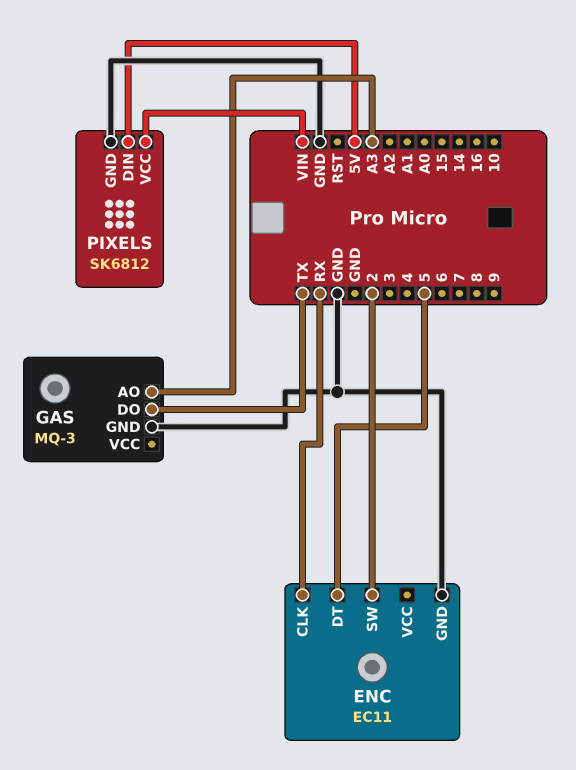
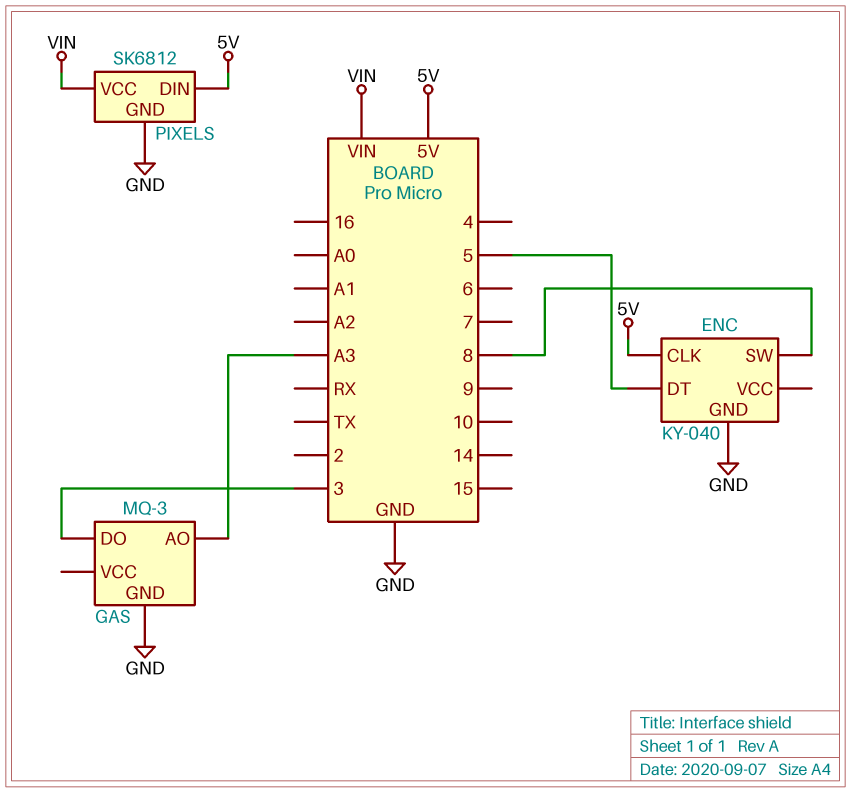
ENC: EC11 -> KY-040
ENC pin CLK: RX -> 5V
ENC pin SW: 2 -> 8
GAS pin DO: TX -> 3

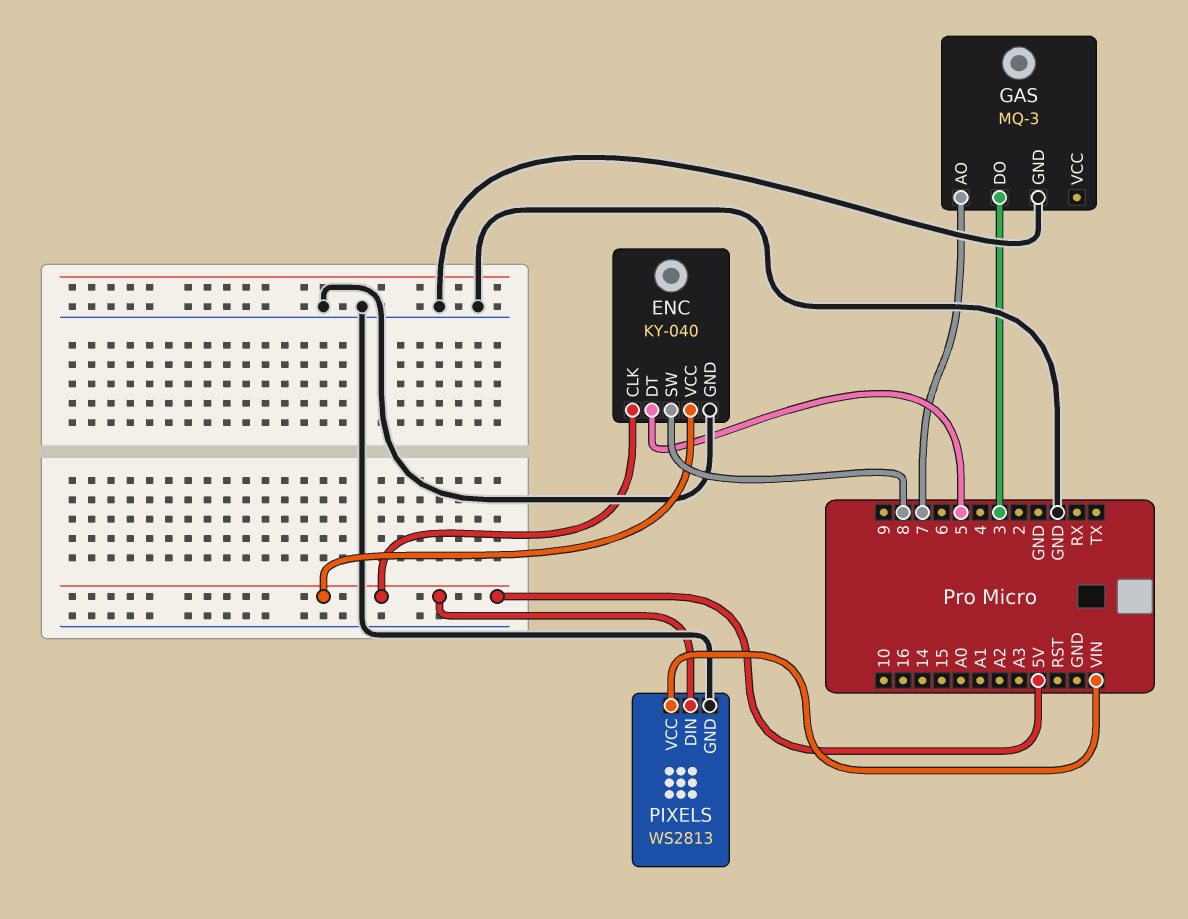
ENC pin VCC: none -> 5V
GAS pin AO: A3 -> 7
PIXELS: SK6812 -> WS2813

